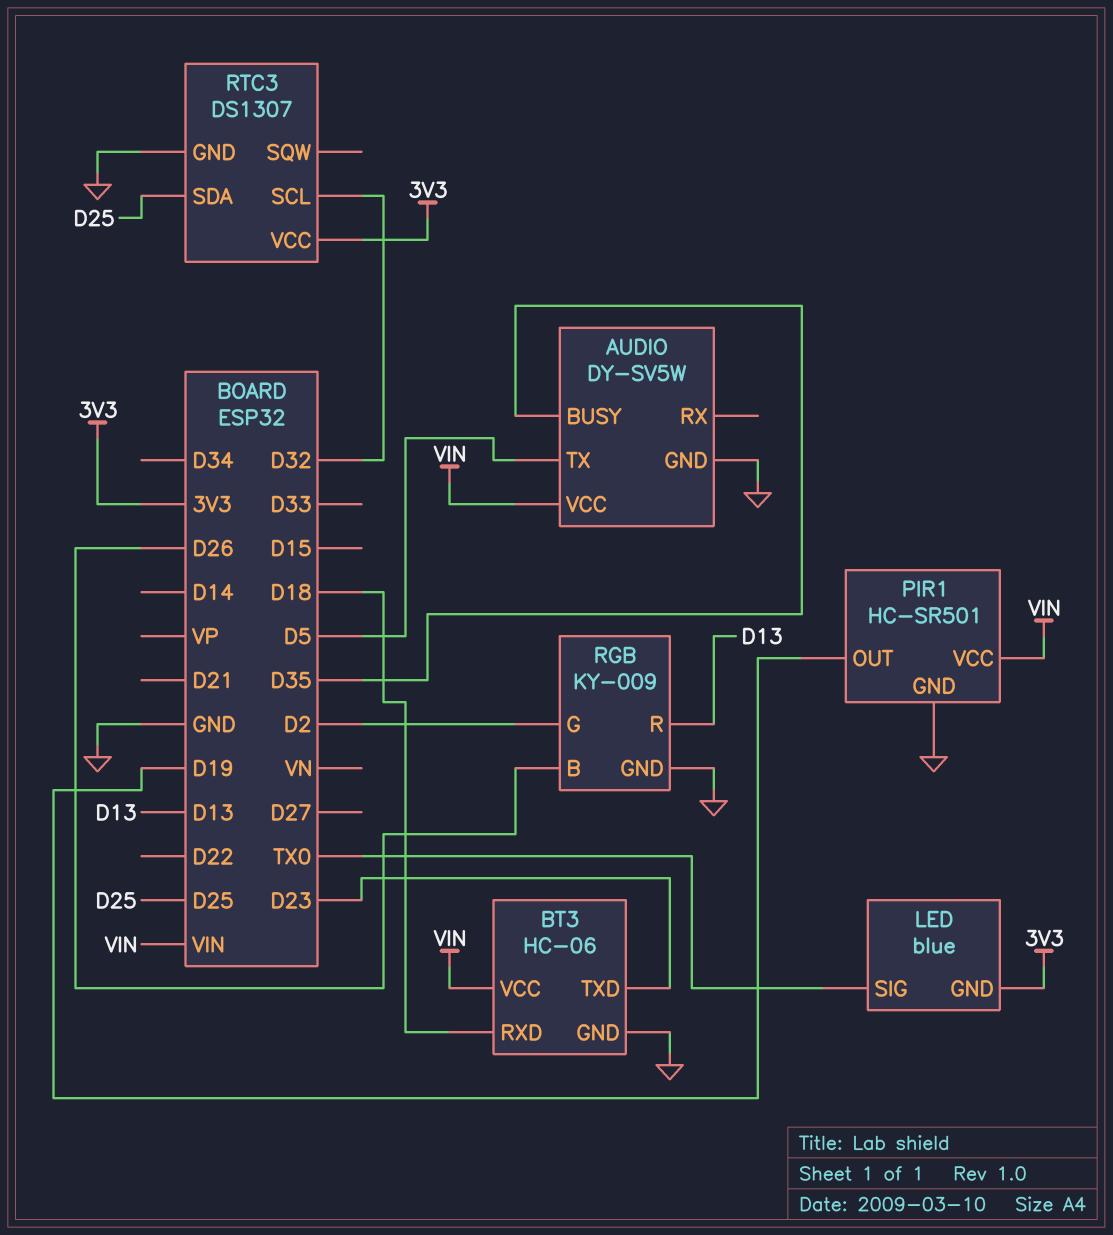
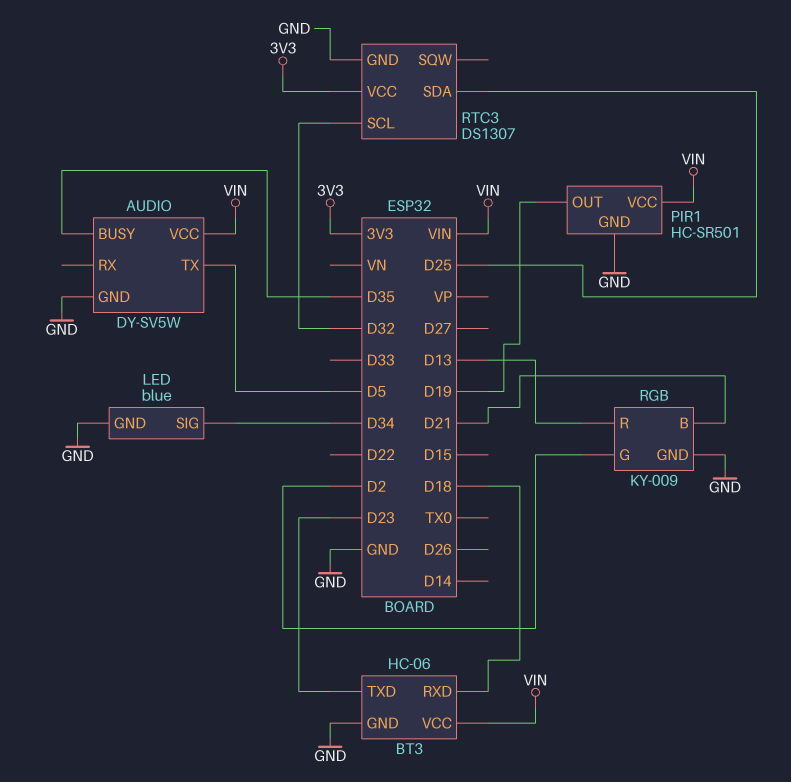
LED pin GND: 3V3 -> GND
LED pin SIG: TX0 -> D34
RGB pin B: D26 -> D21

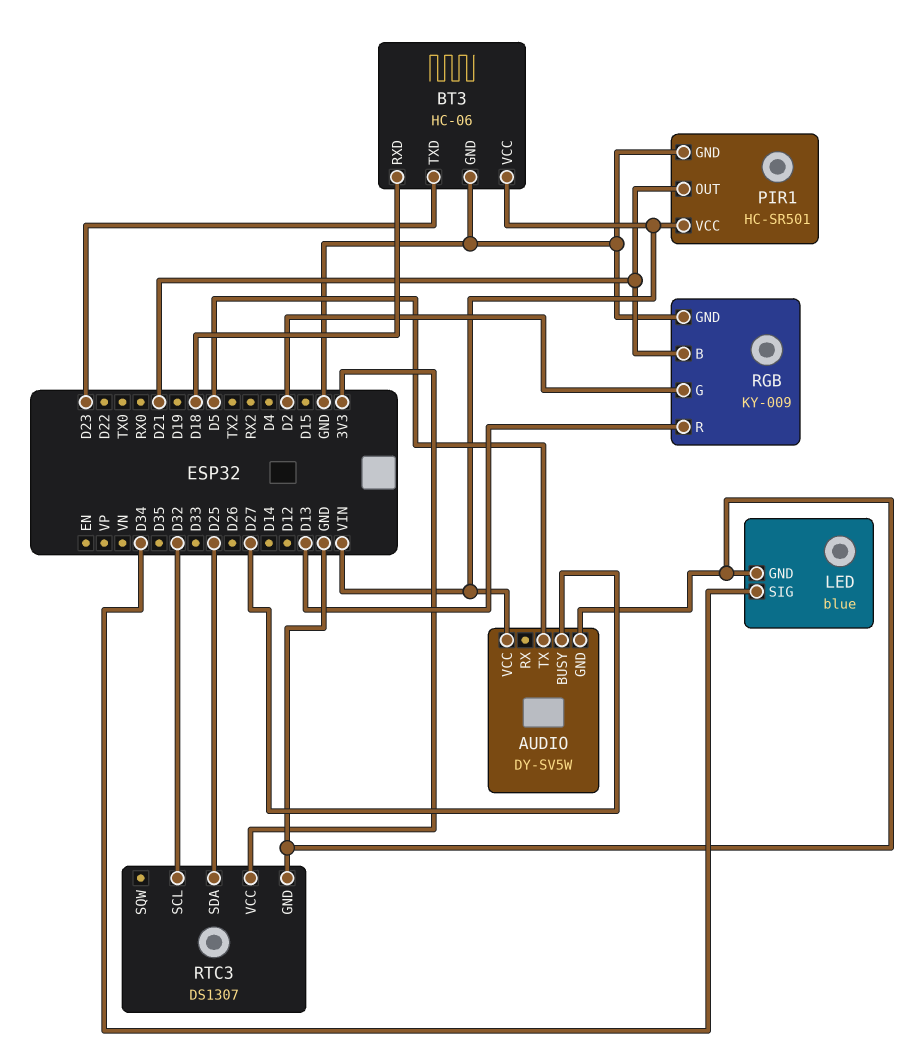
AUDIO pin BUSY: D35 -> D27
PIR1 pin OUT: D19 -> D21

